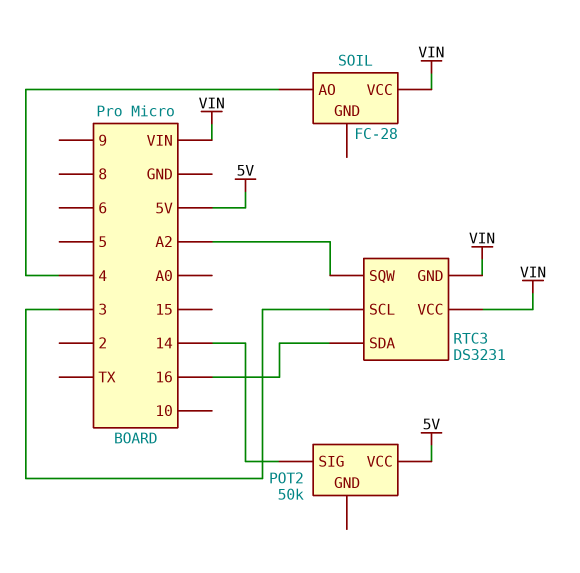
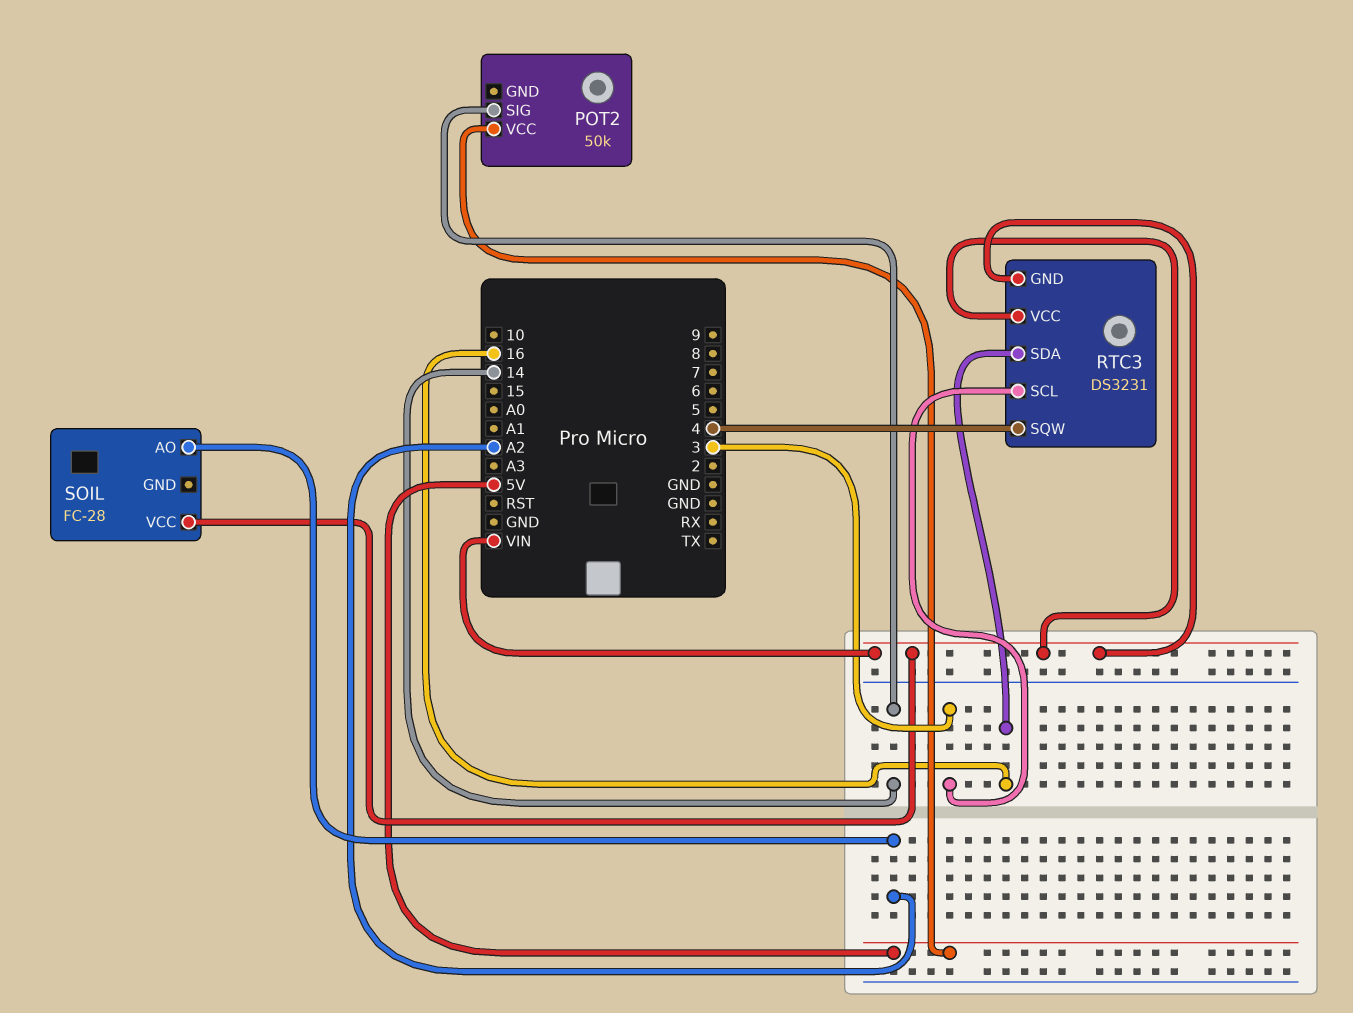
RTC3 pin SQW: A2 -> 4
SOIL pin AO: 4 -> A2

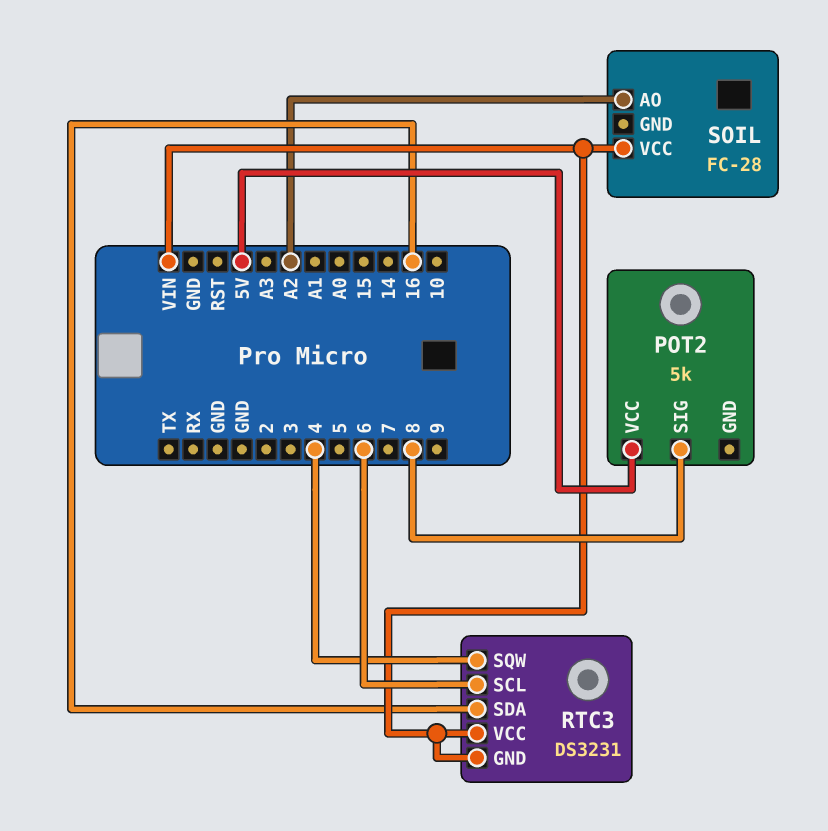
POT2: 50k -> 5k
POT2 pin SIG: 14 -> 8
RTC3 pin SCL: 3 -> 6

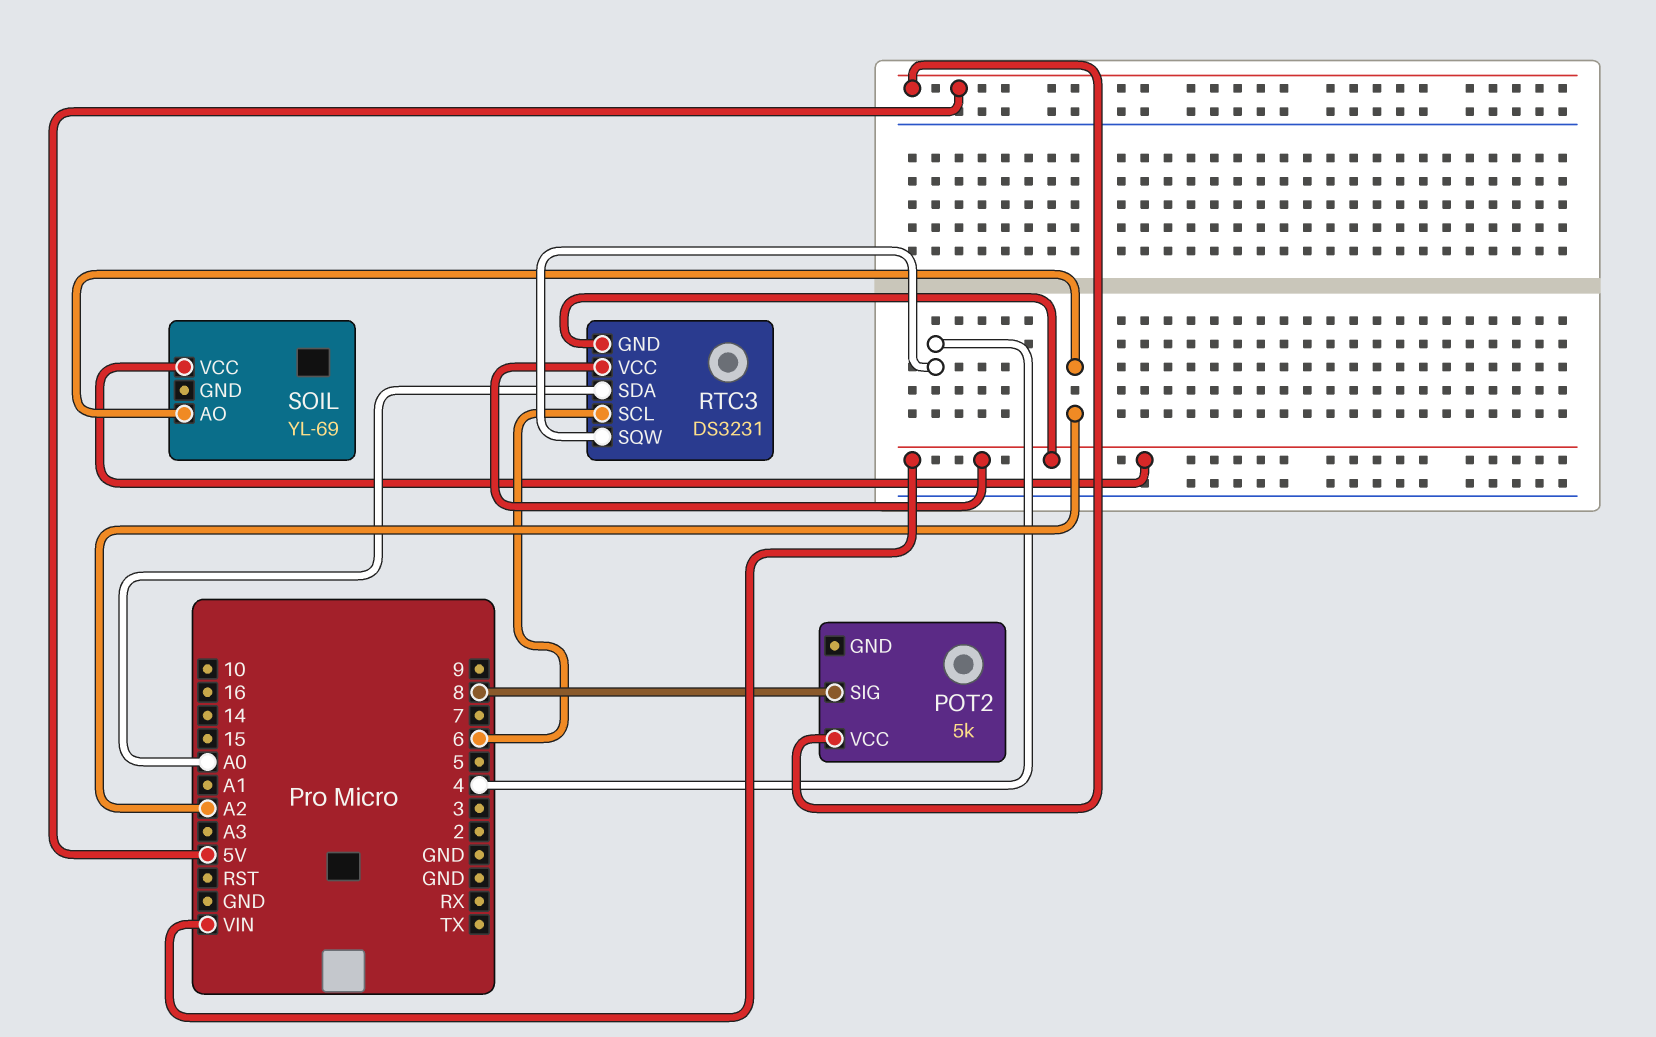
RTC3 pin SDA: 16 -> A0
SOIL: FC-28 -> YL-69

